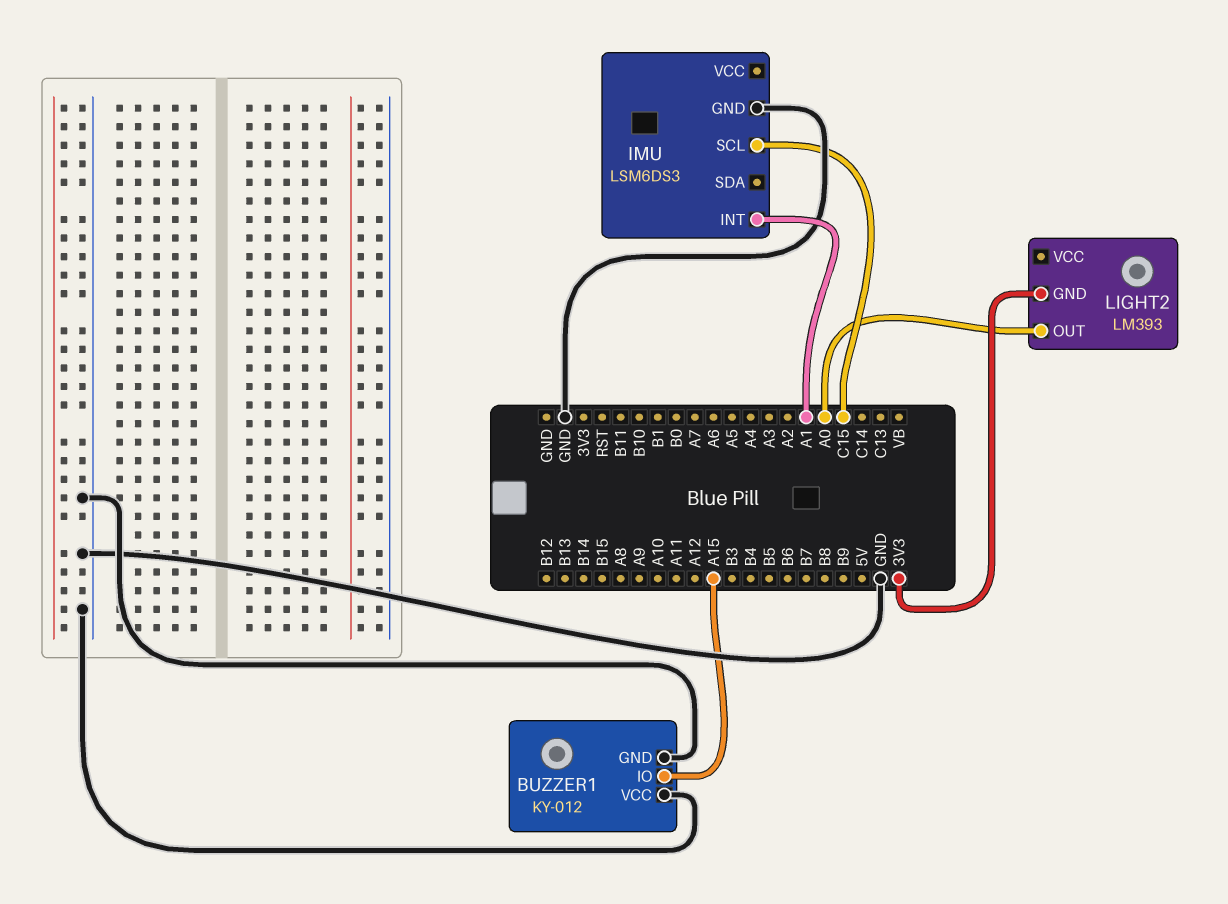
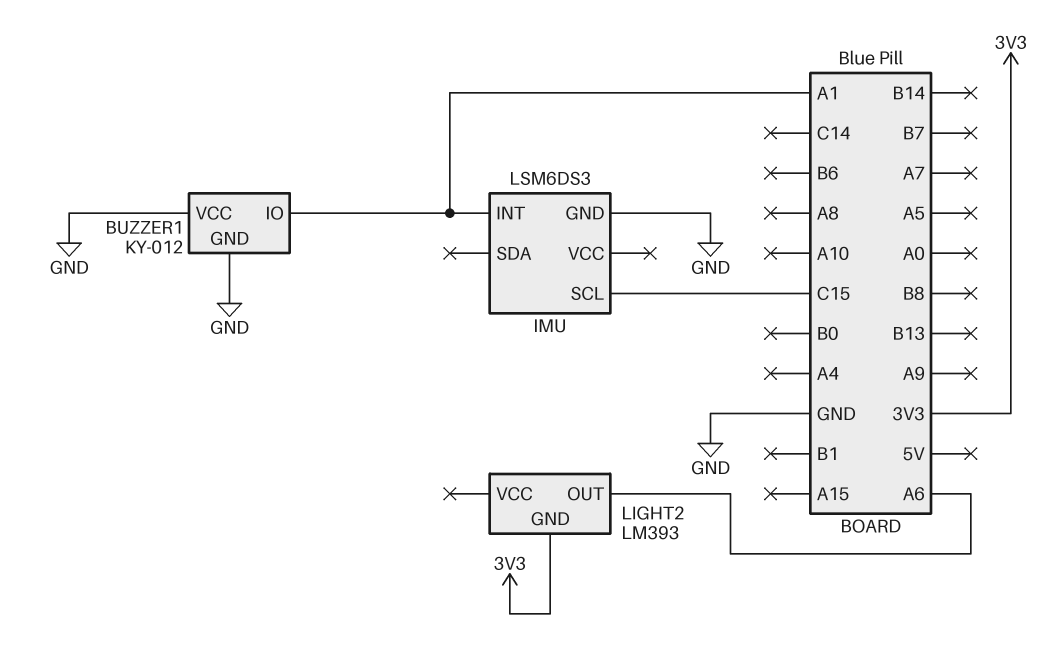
BUZZER1 pin IO: A15 -> A1
LIGHT2 pin OUT: A0 -> A6

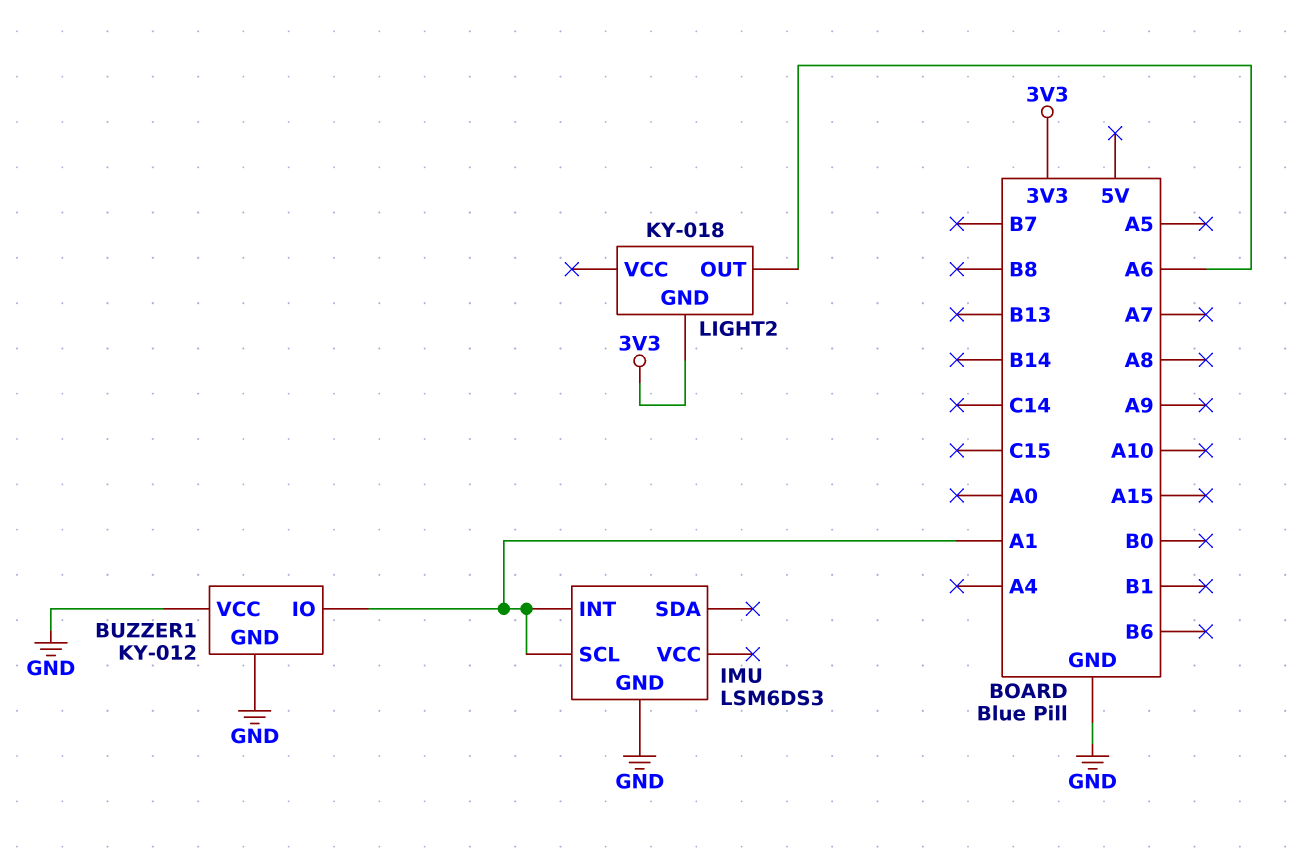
IMU pin SCL: C15 -> A1
LIGHT2: LM393 -> KY-018

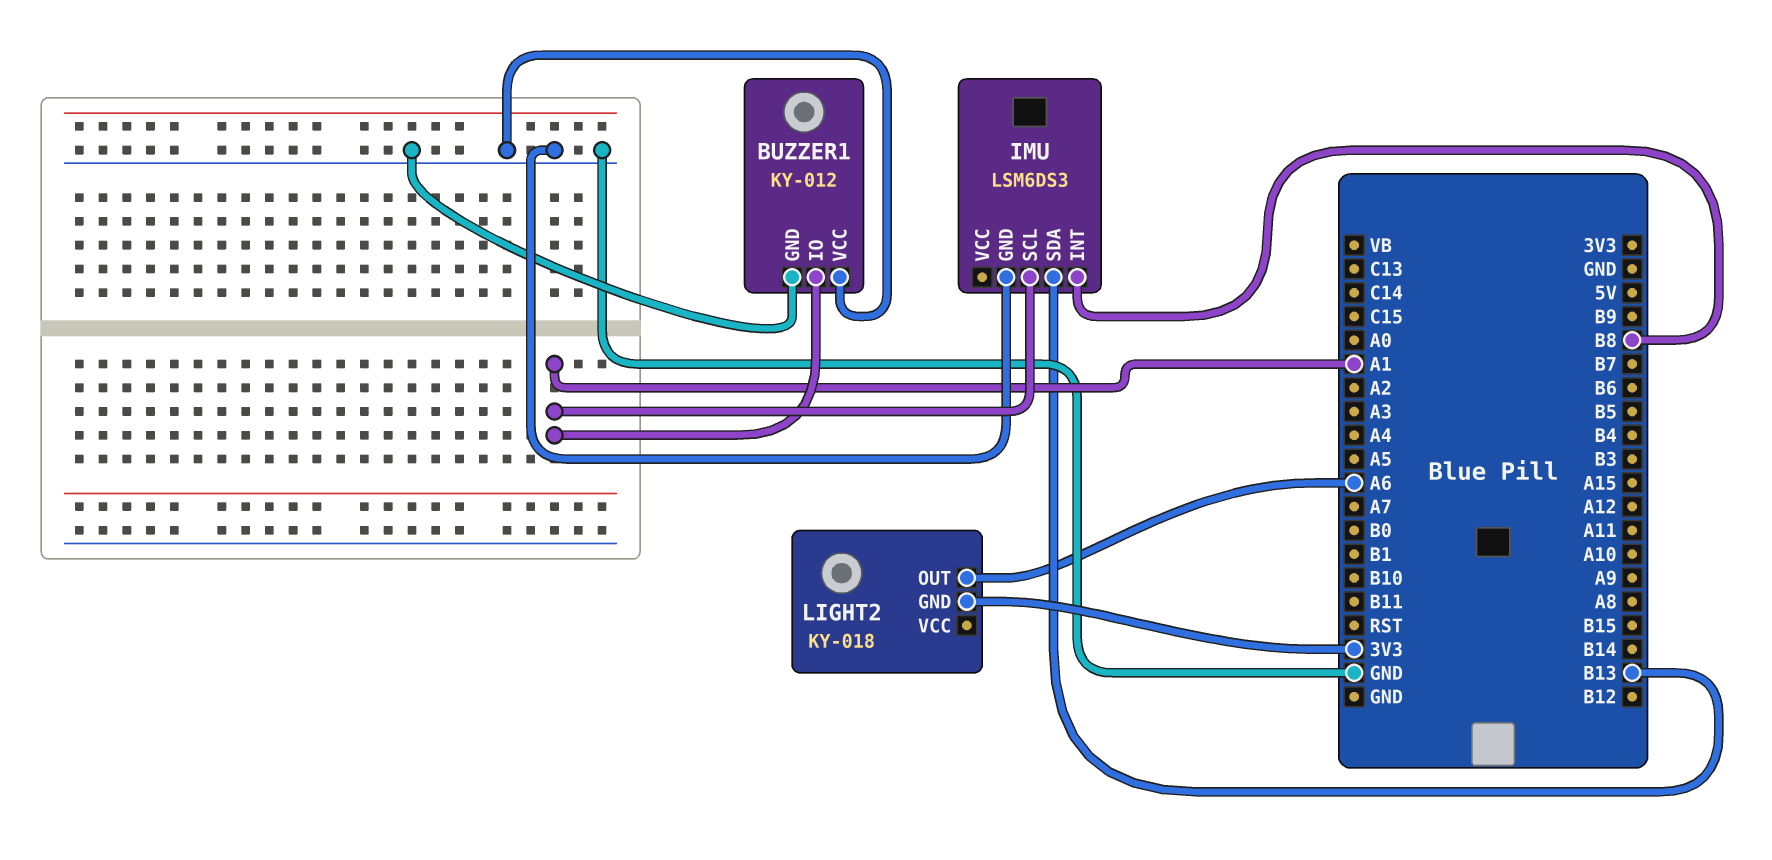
IMU pin INT: A1 -> B8
IMU pin SDA: none -> B13

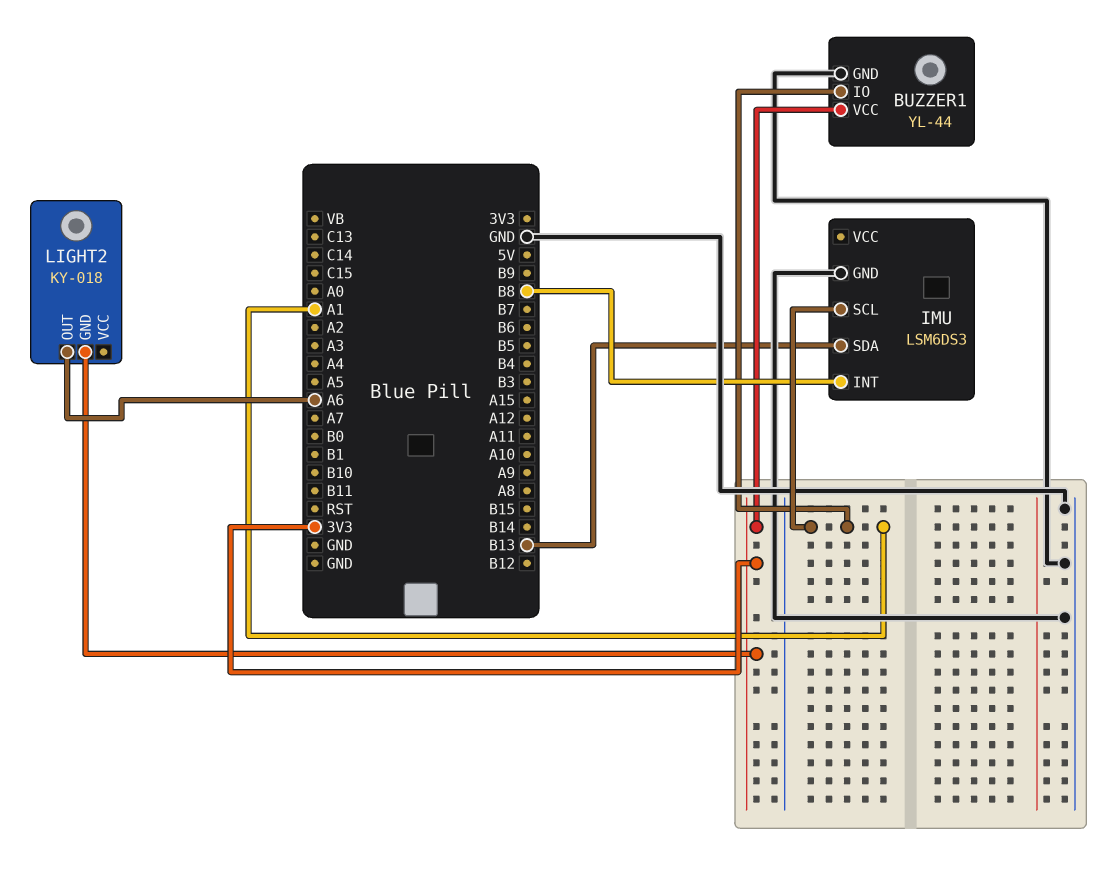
BUZZER1: KY-012 -> YL-44
BUZZER1 pin VCC: GND -> 3V3

